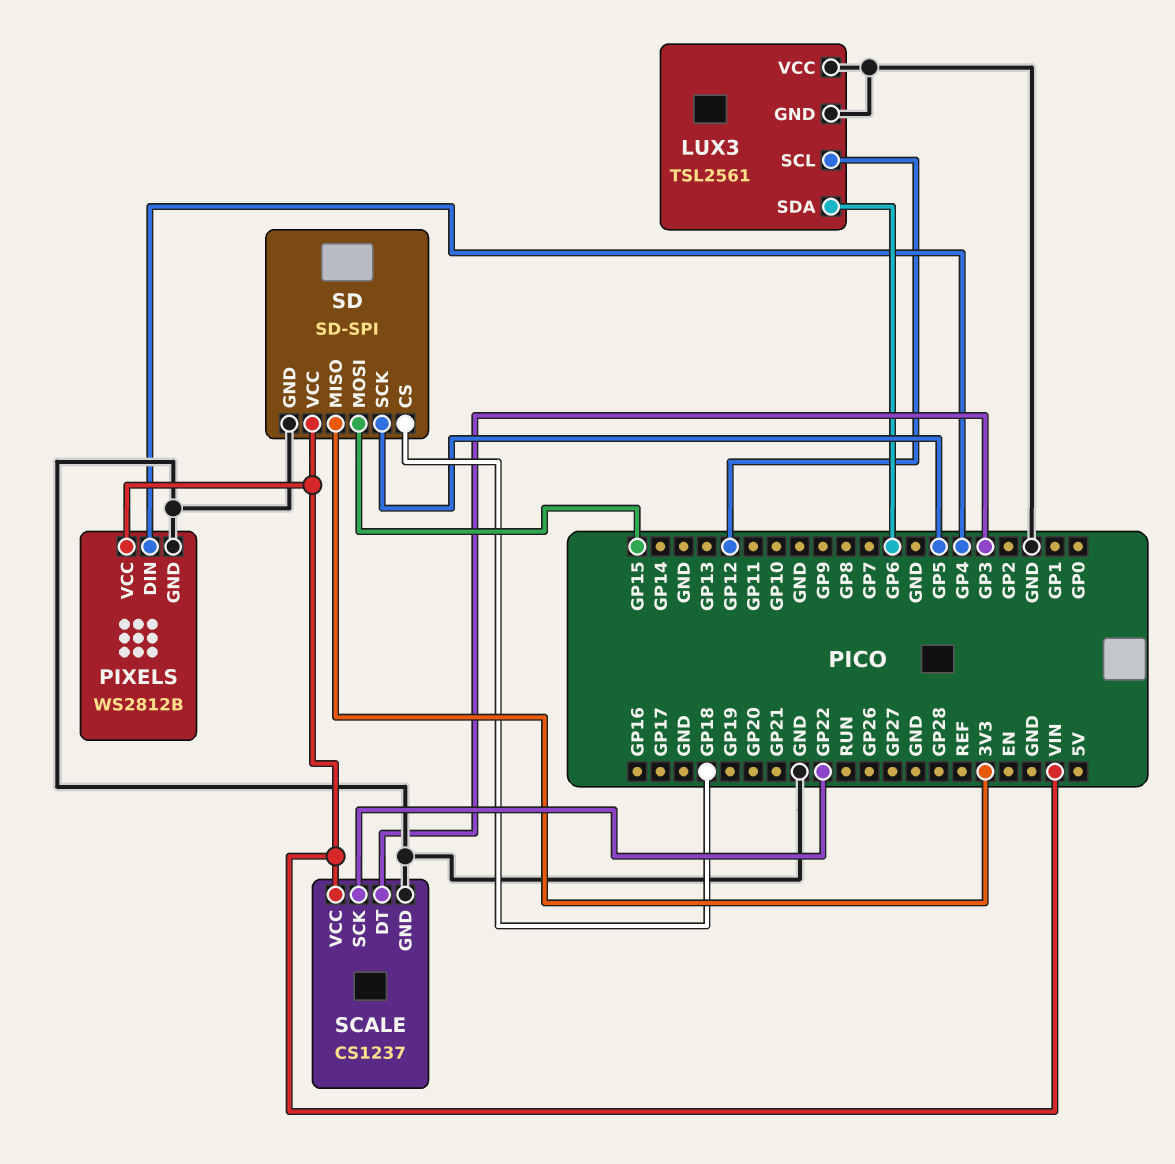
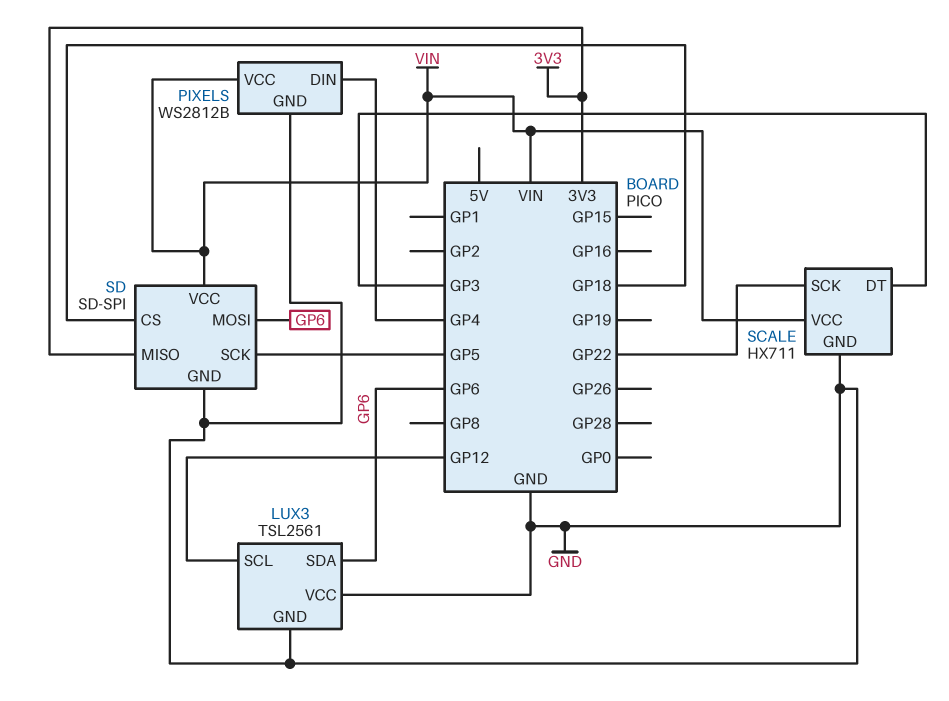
SCALE: CS1237 -> HX711
SD pin MOSI: GP15 -> GP6

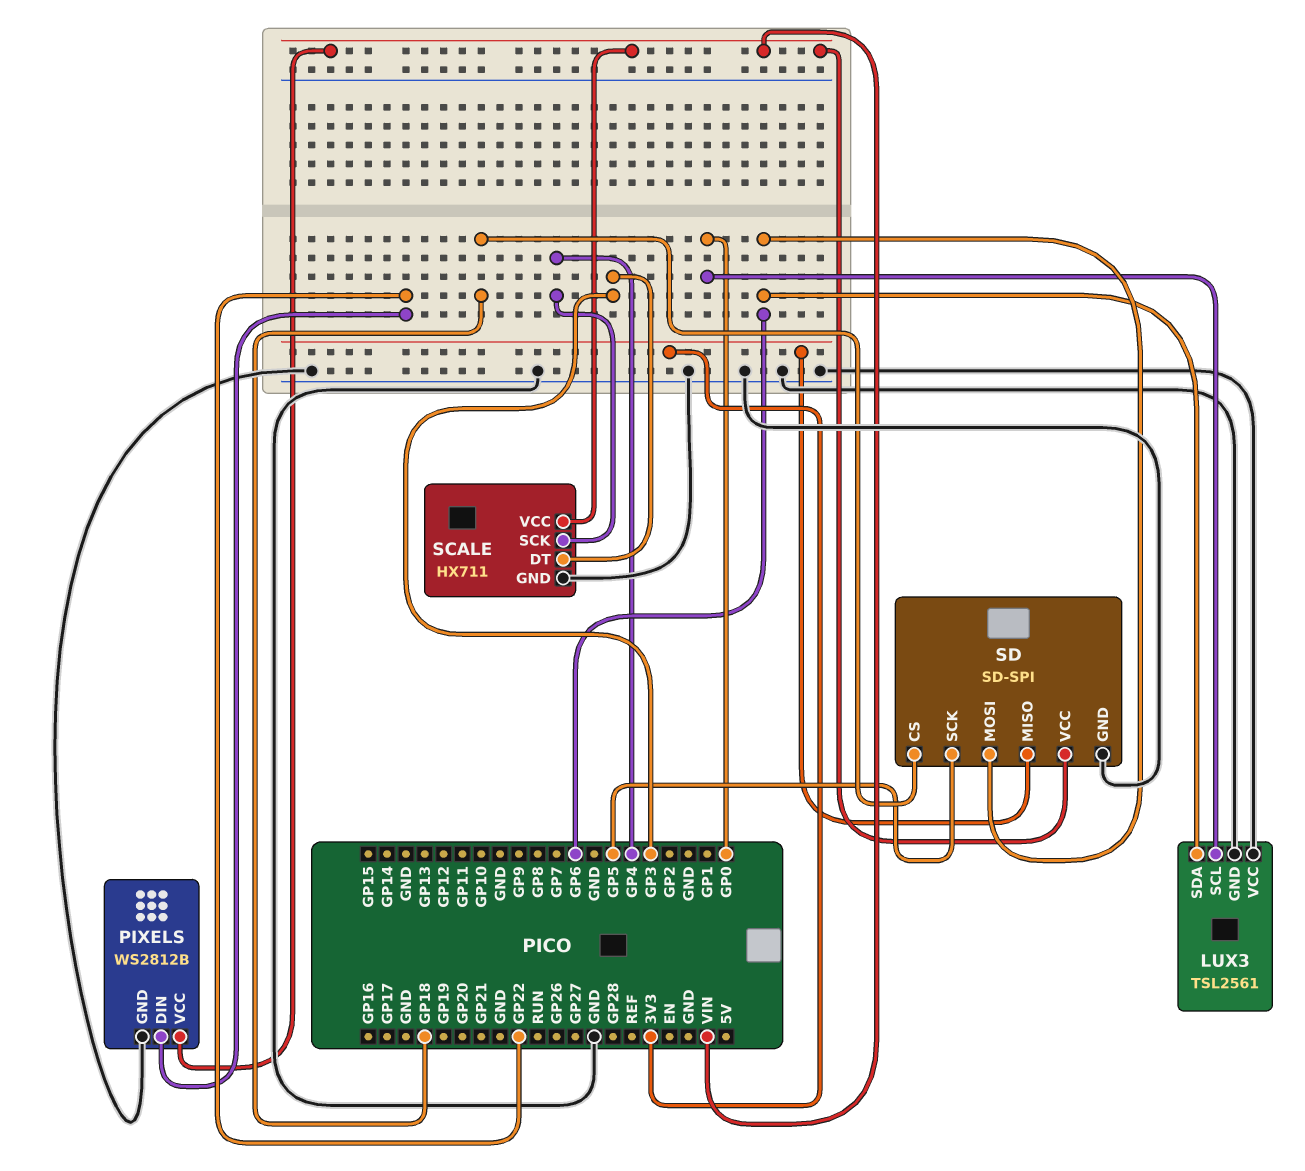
LUX3 pin SCL: GP12 -> GP0
PIXELS pin DIN: GP4 -> GP22
SCALE pin SCK: GP22 -> GP4

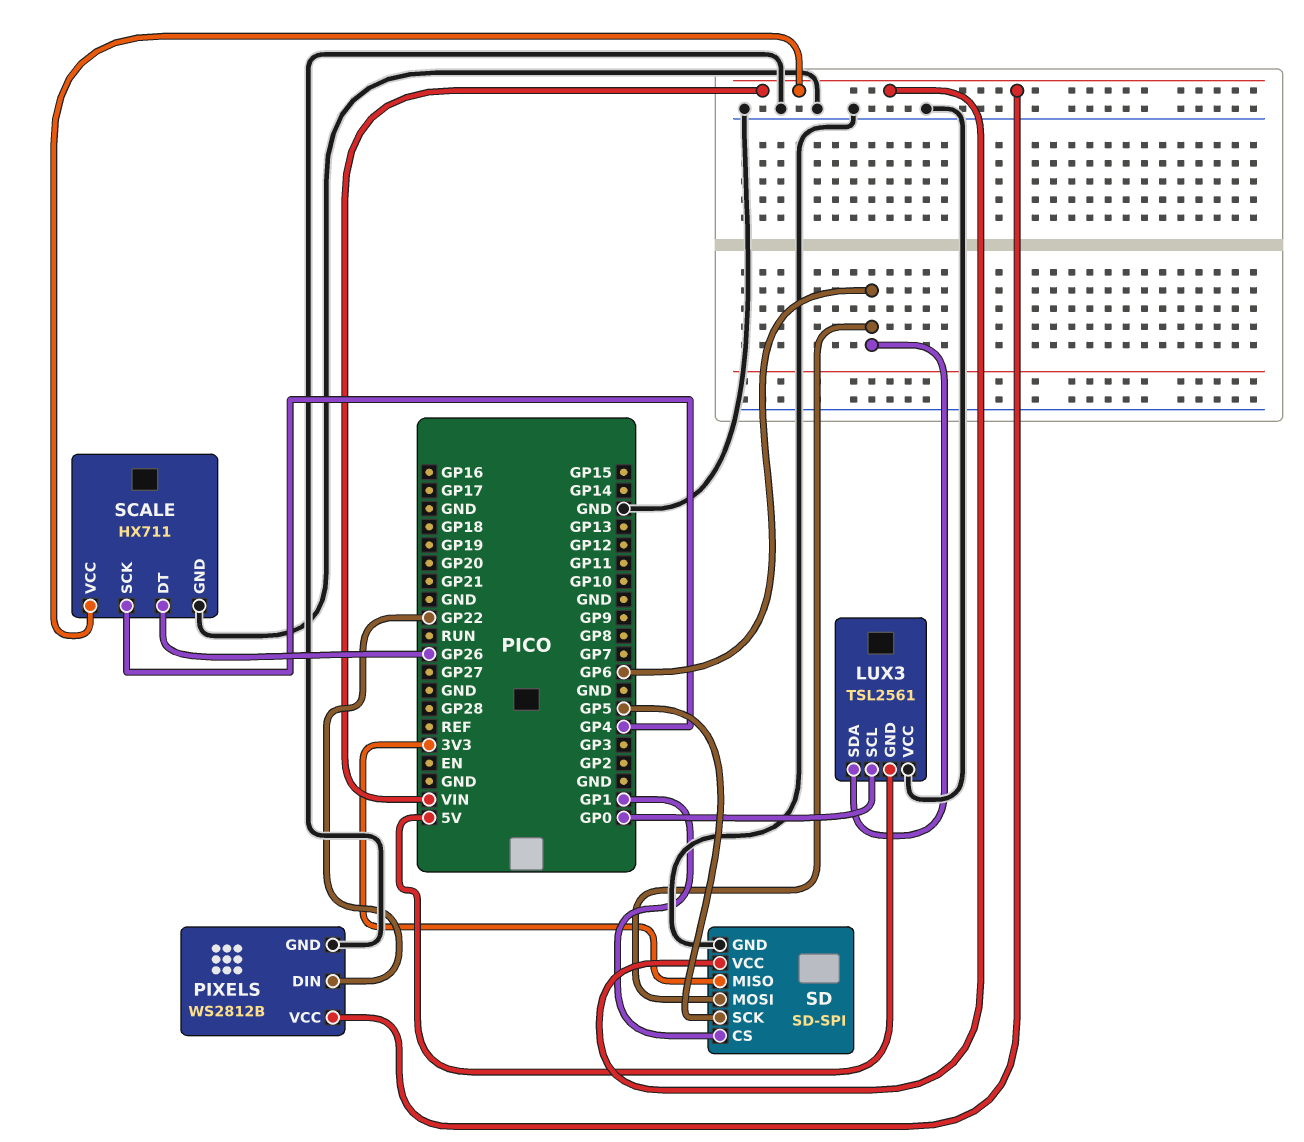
LUX3 pin GND: GND -> 5V
SCALE pin DT: GP3 -> GP26
SD pin CS: GP18 -> GP1

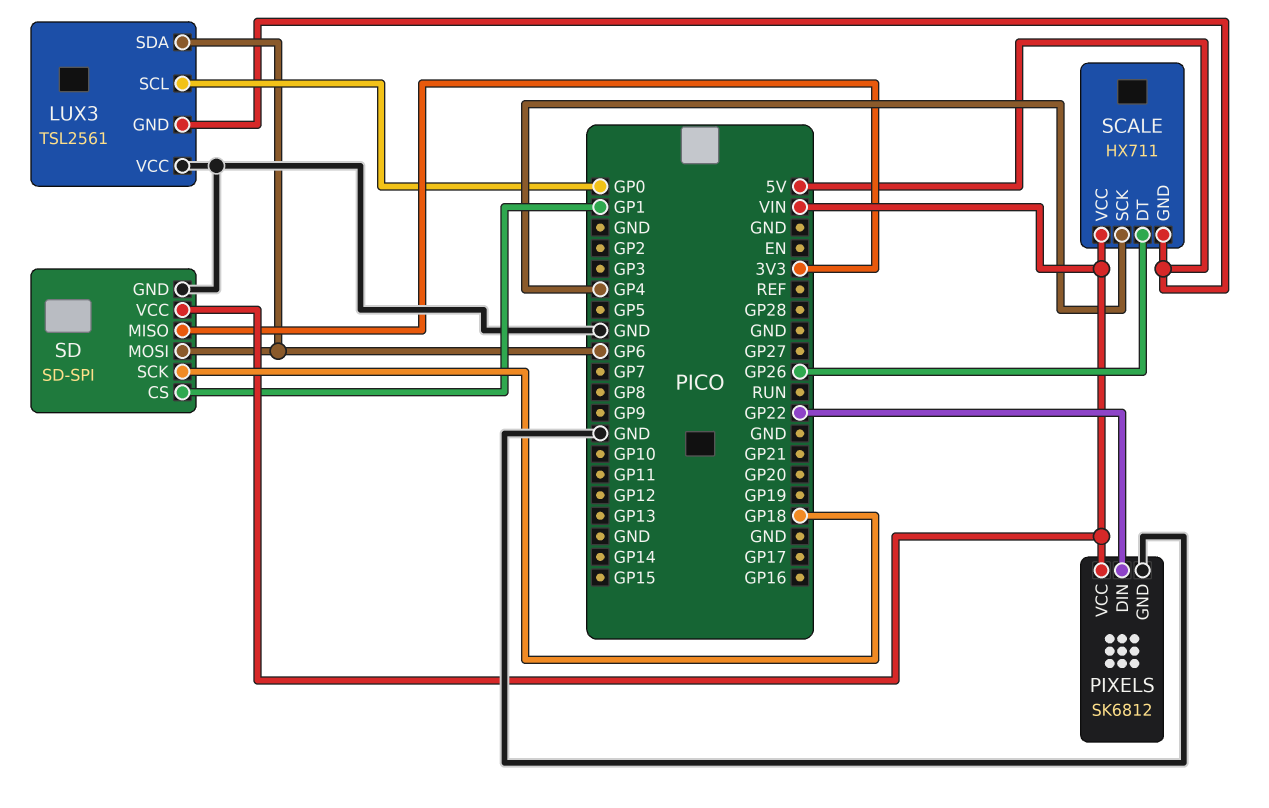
PIXELS: WS2812B -> SK6812
SCALE pin GND: GND -> 5V
SD pin SCK: GP5 -> GP18

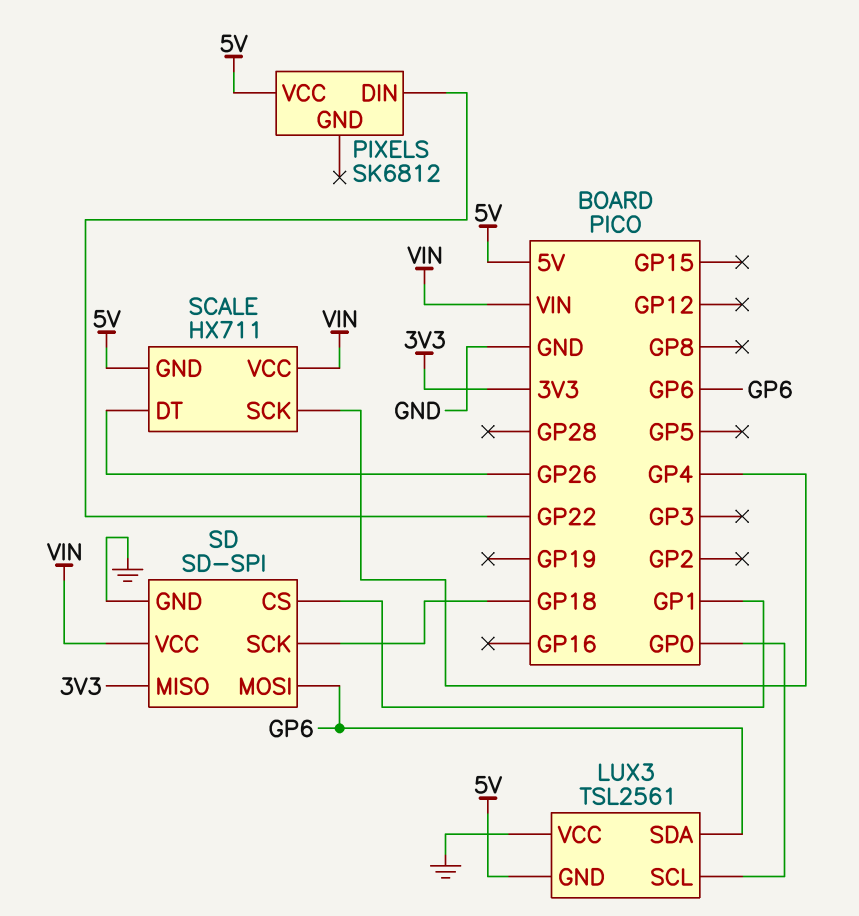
PIXELS pin GND: GND -> none
PIXELS pin VCC: VIN -> 5V

